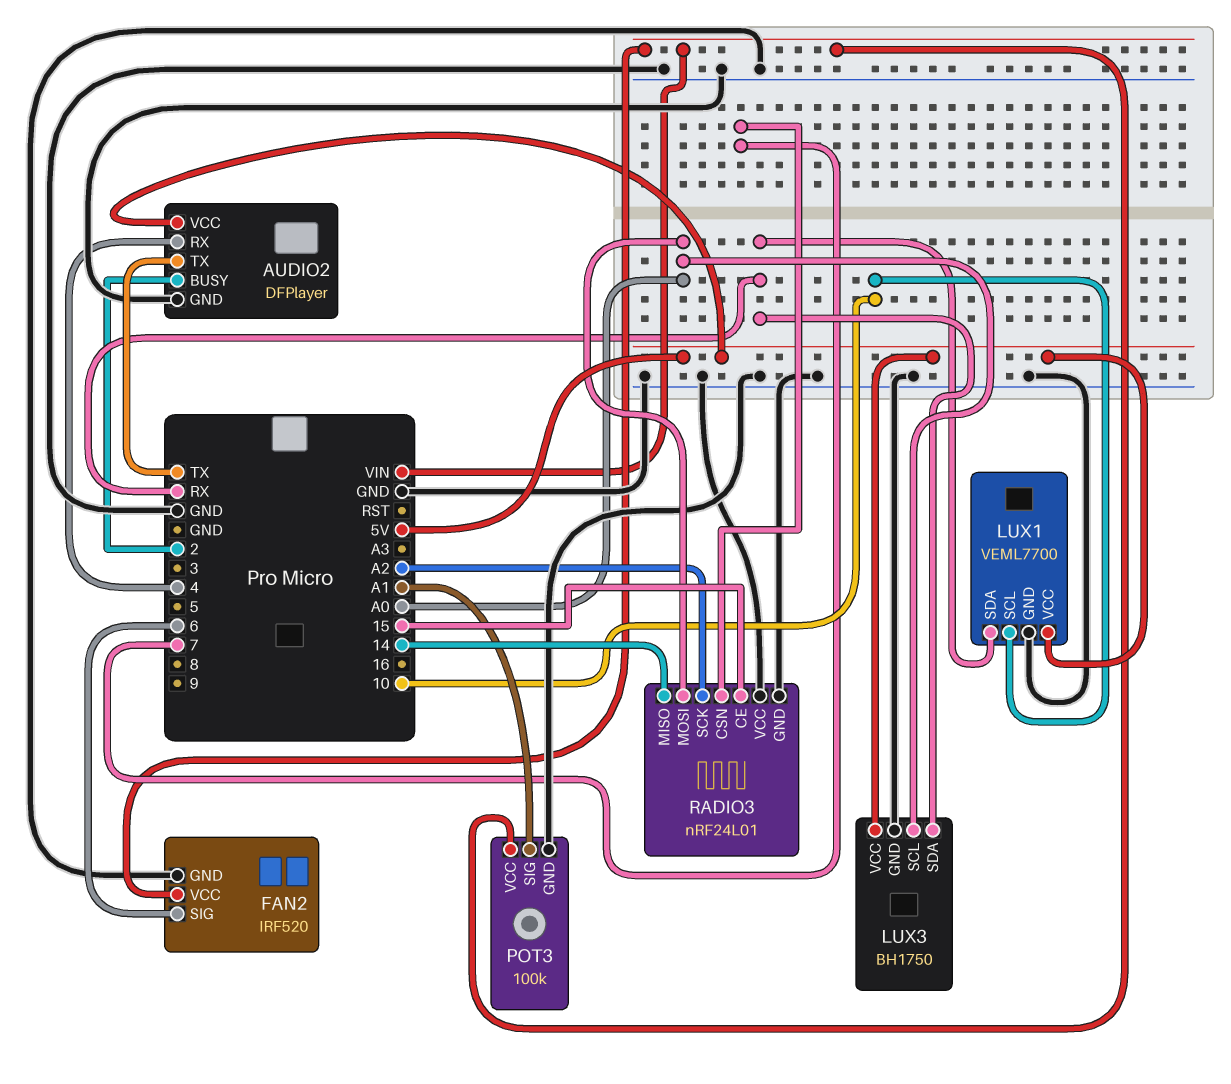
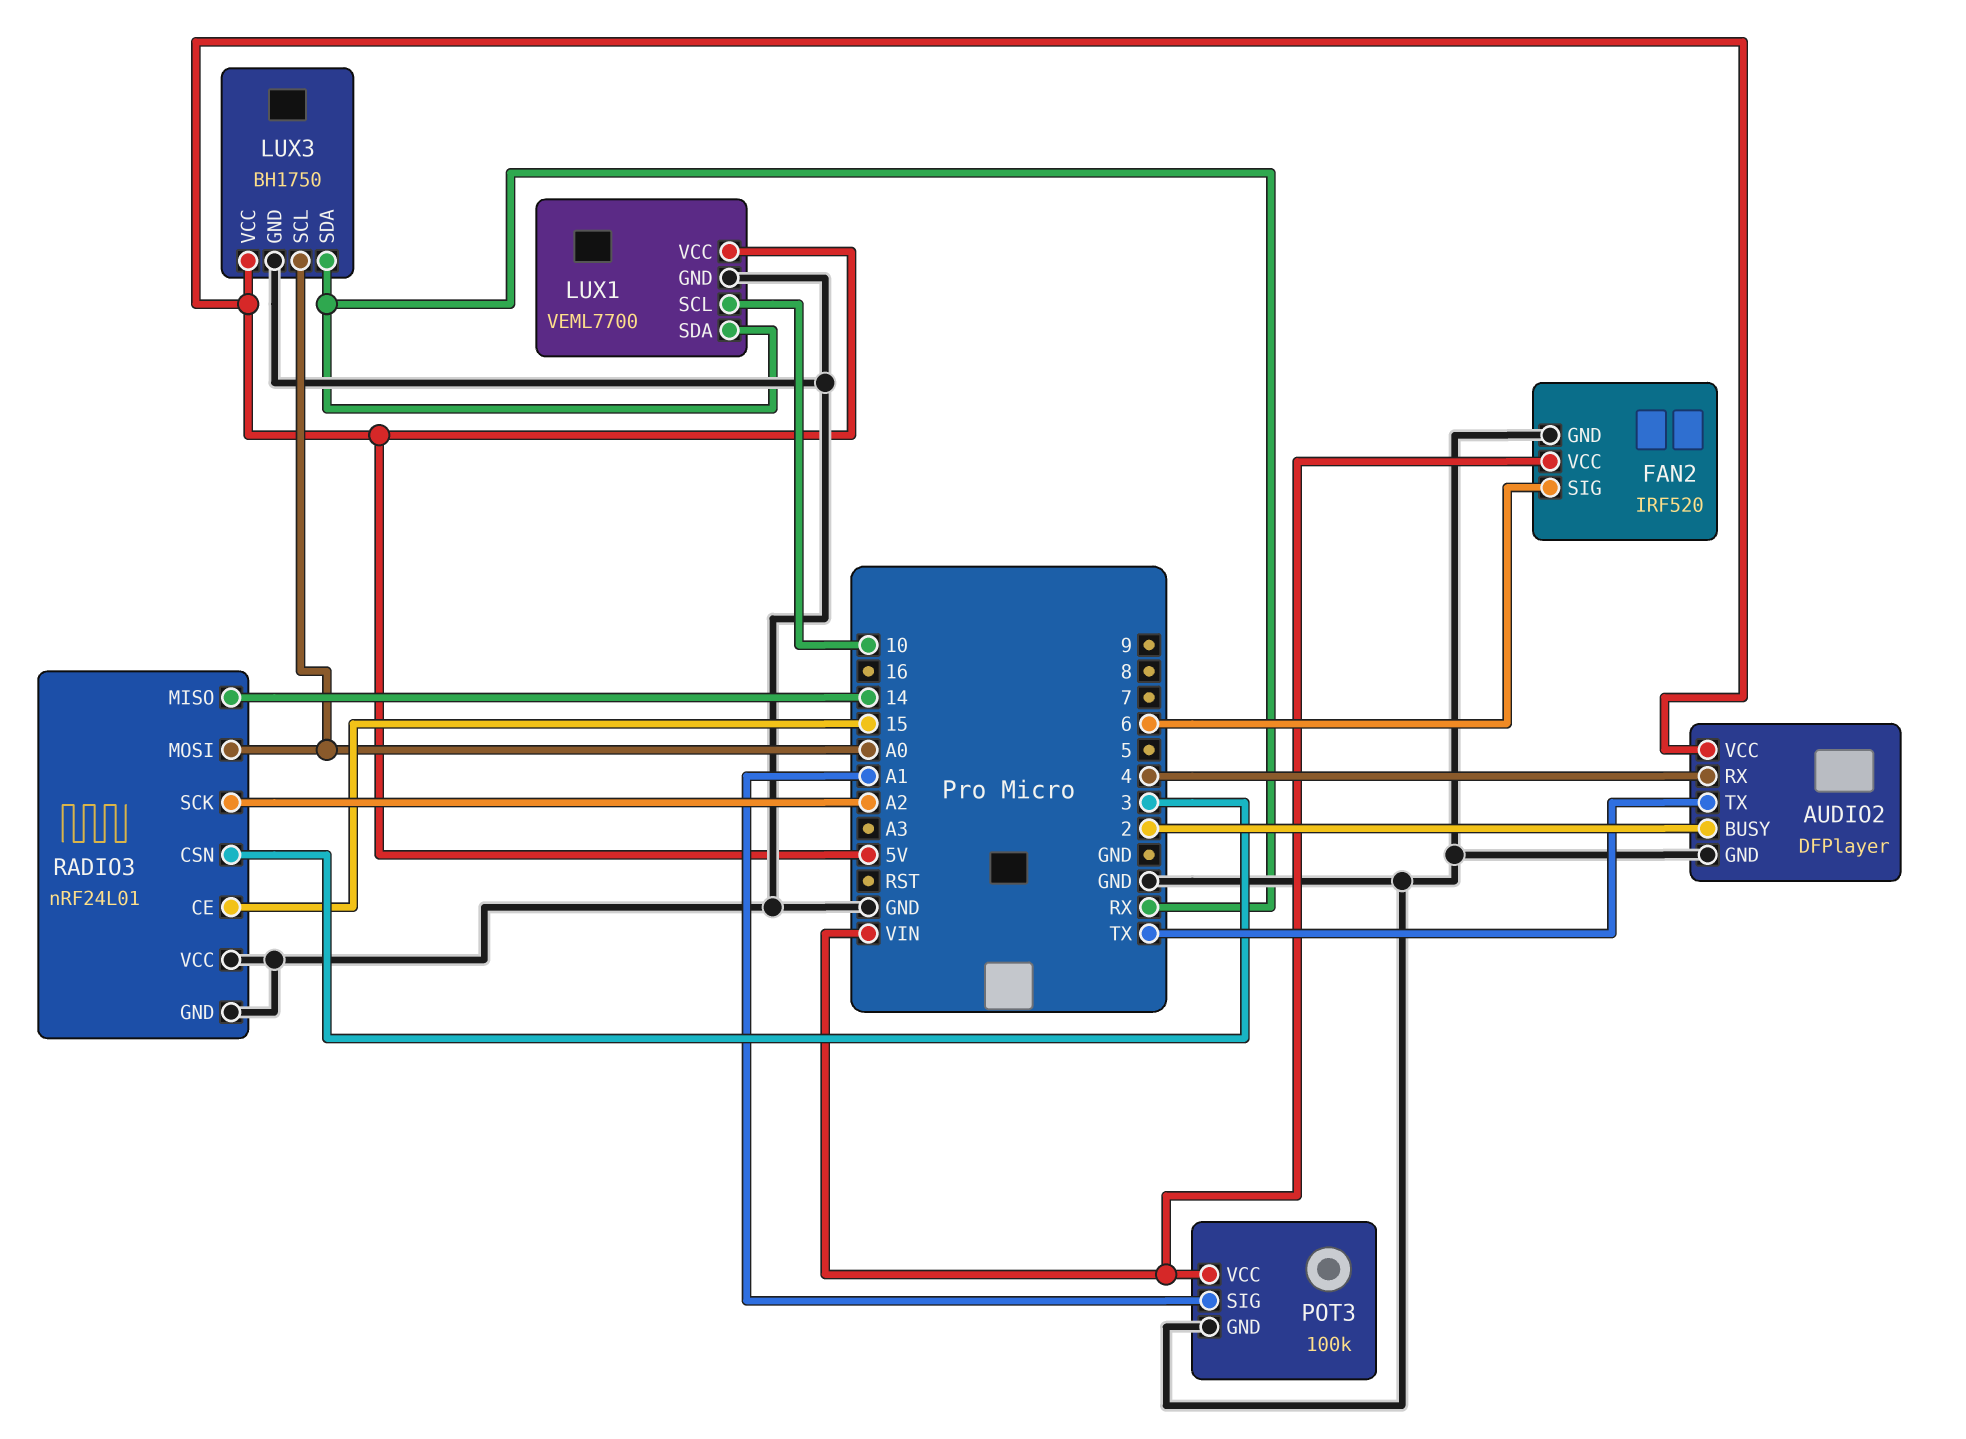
RADIO3 pin CSN: 7 -> 3

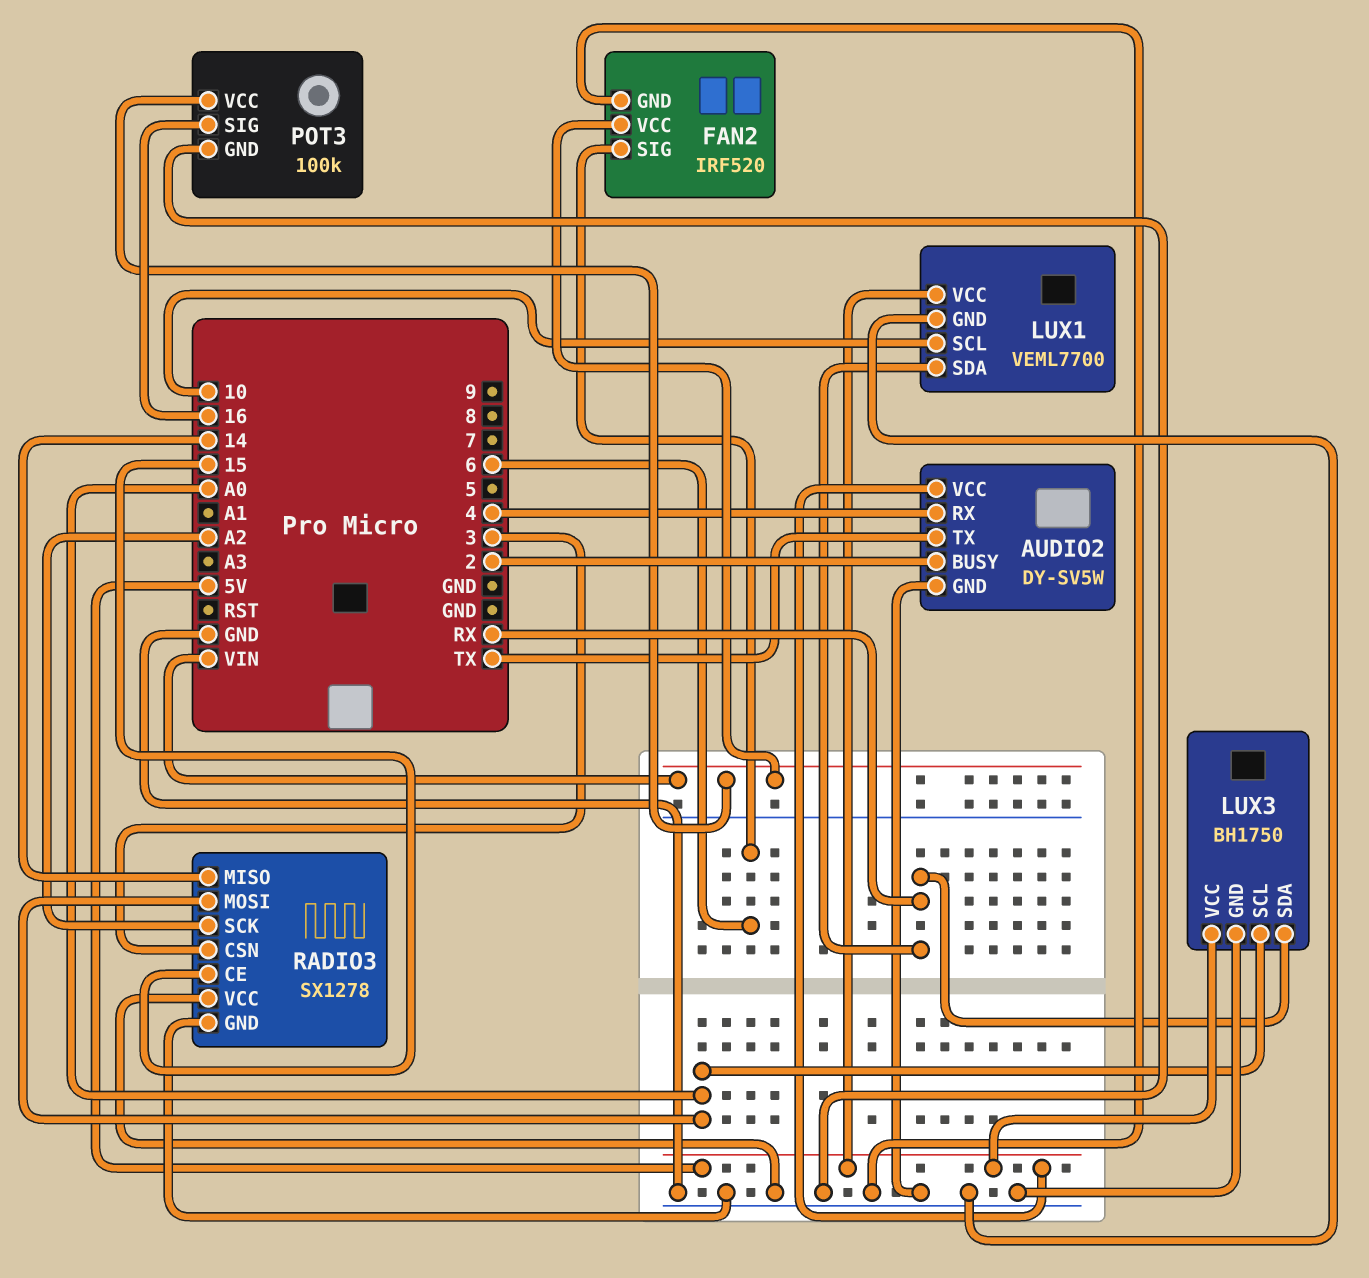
AUDIO2: DFPlayer -> DY-SV5W
POT3 pin SIG: A1 -> 16
RADIO3: nRF24L01 -> SX1278

